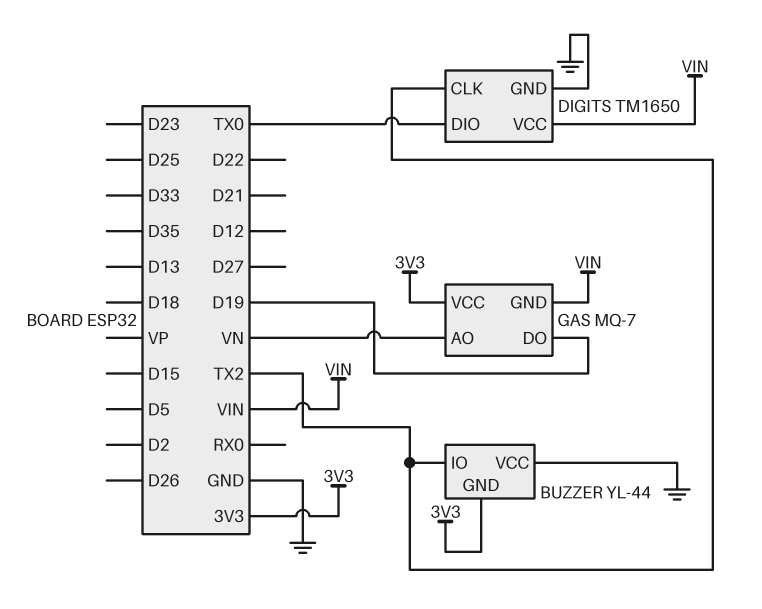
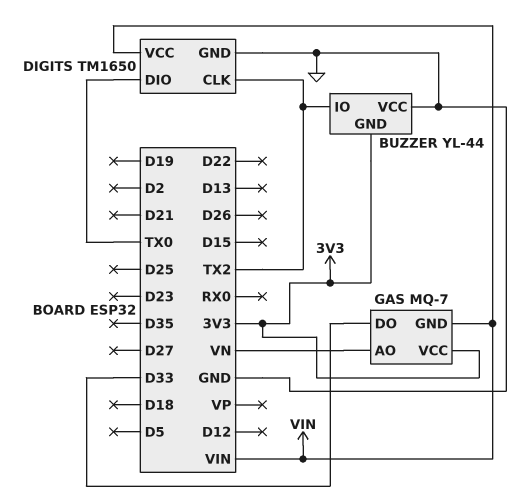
GAS pin DO: D19 -> D33

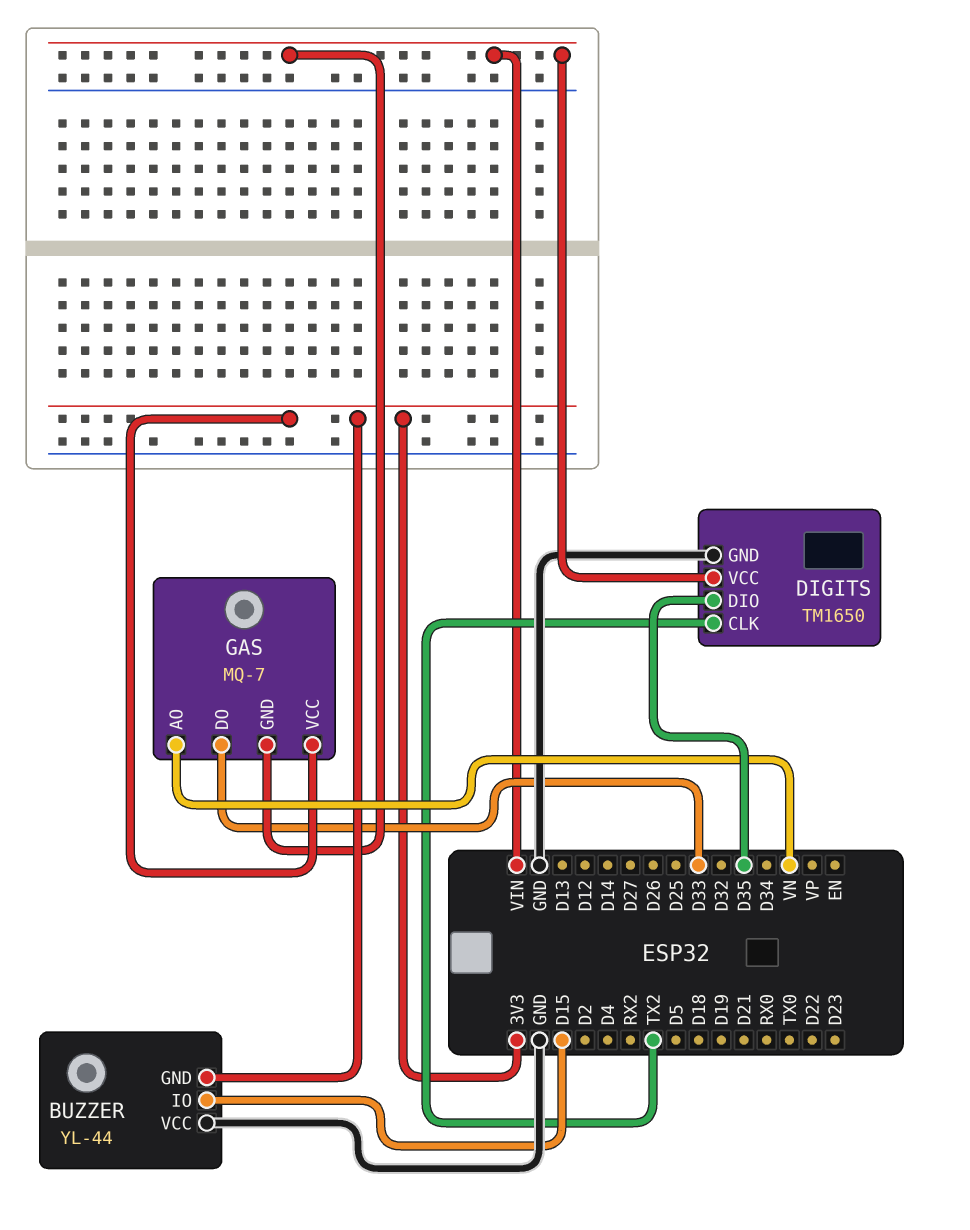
BUZZER pin IO: TX2 -> D15
DIGITS pin DIO: TX0 -> D35

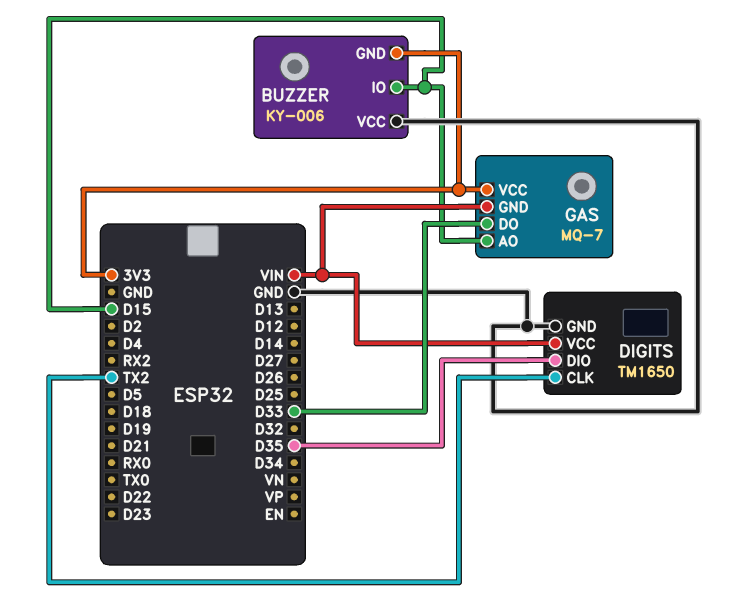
BUZZER: YL-44 -> KY-006
GAS pin AO: VN -> D15

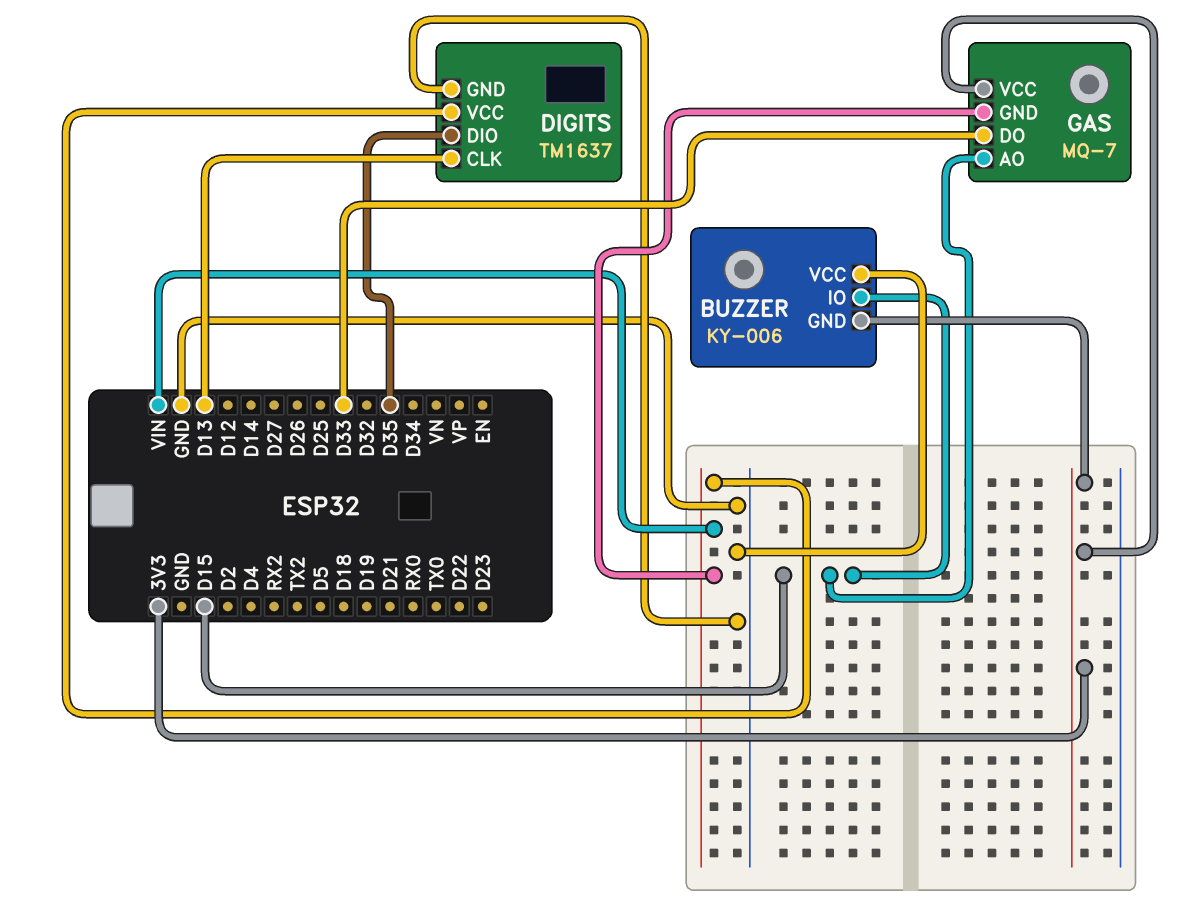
DIGITS: TM1650 -> TM1637
DIGITS pin CLK: TX2 -> D13

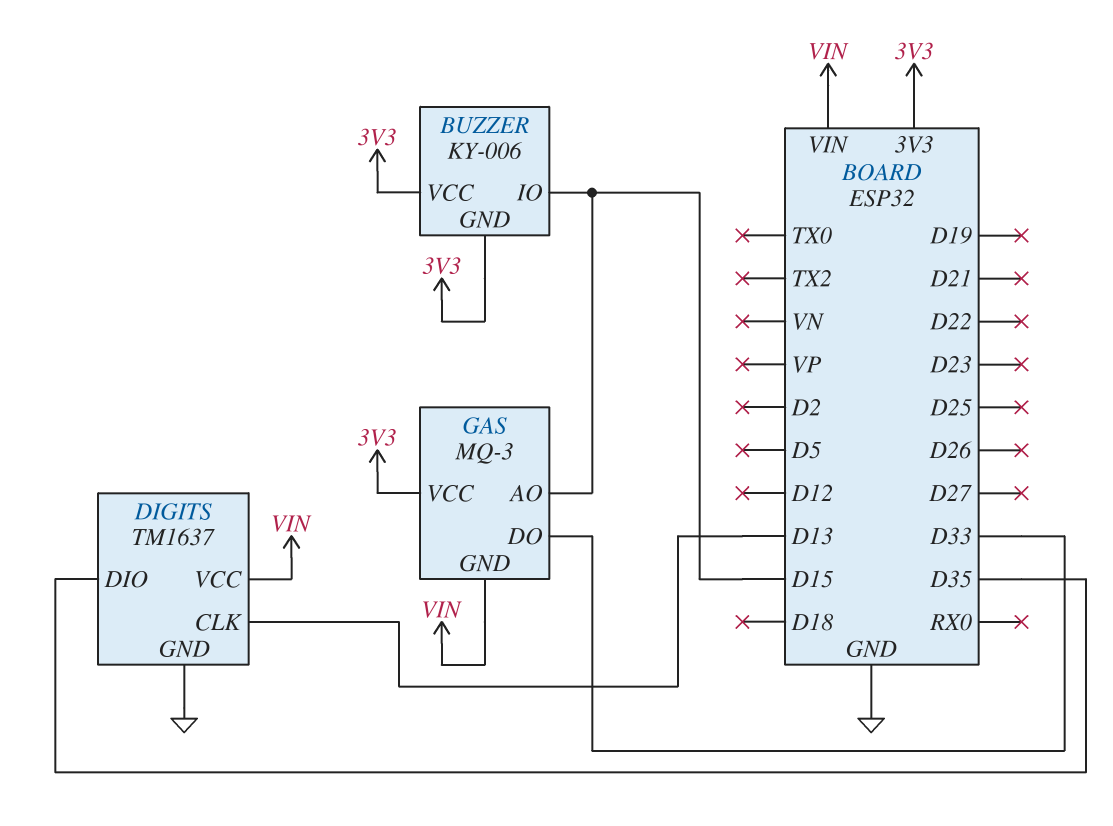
BUZZER pin VCC: GND -> 3V3
GAS: MQ-7 -> MQ-3

